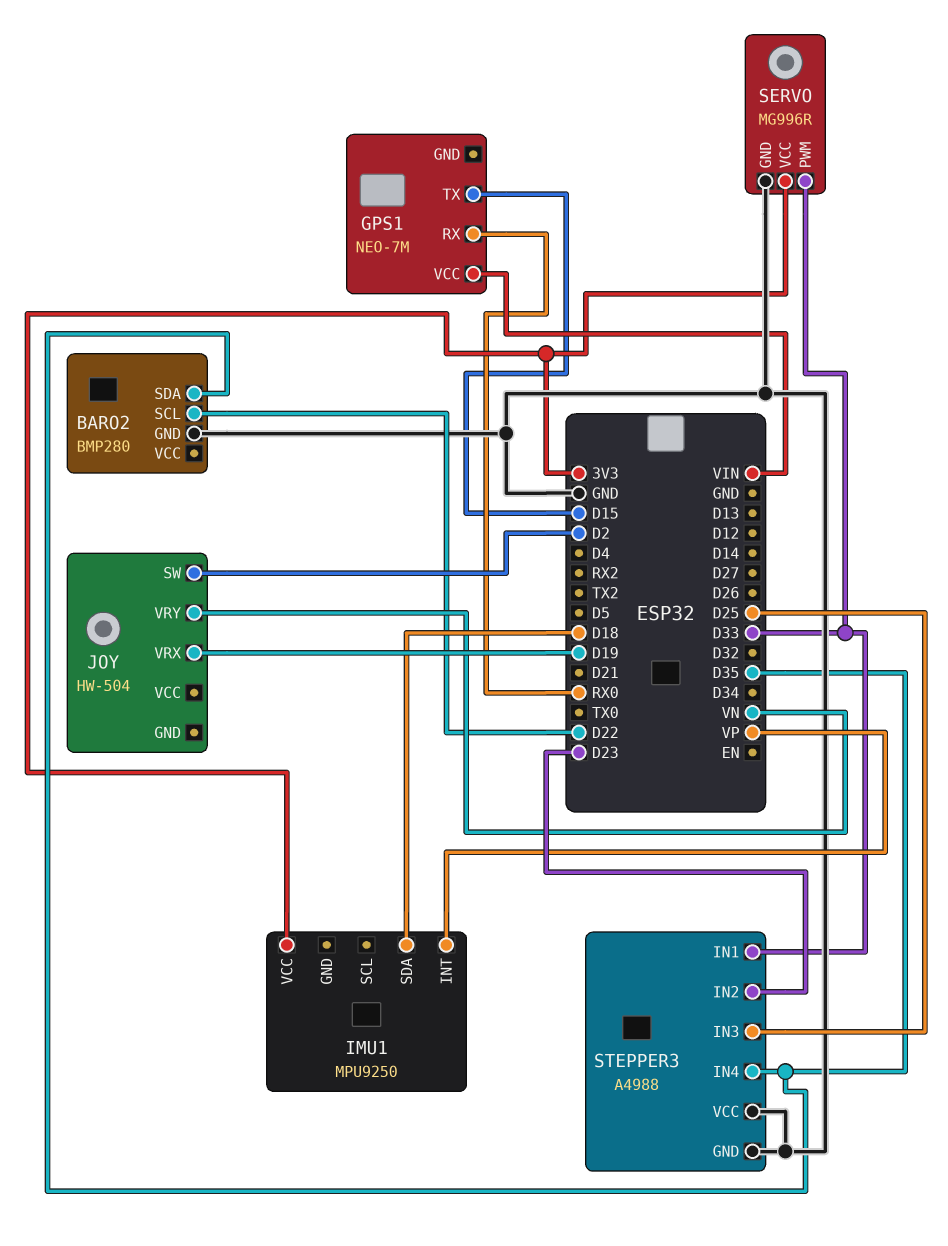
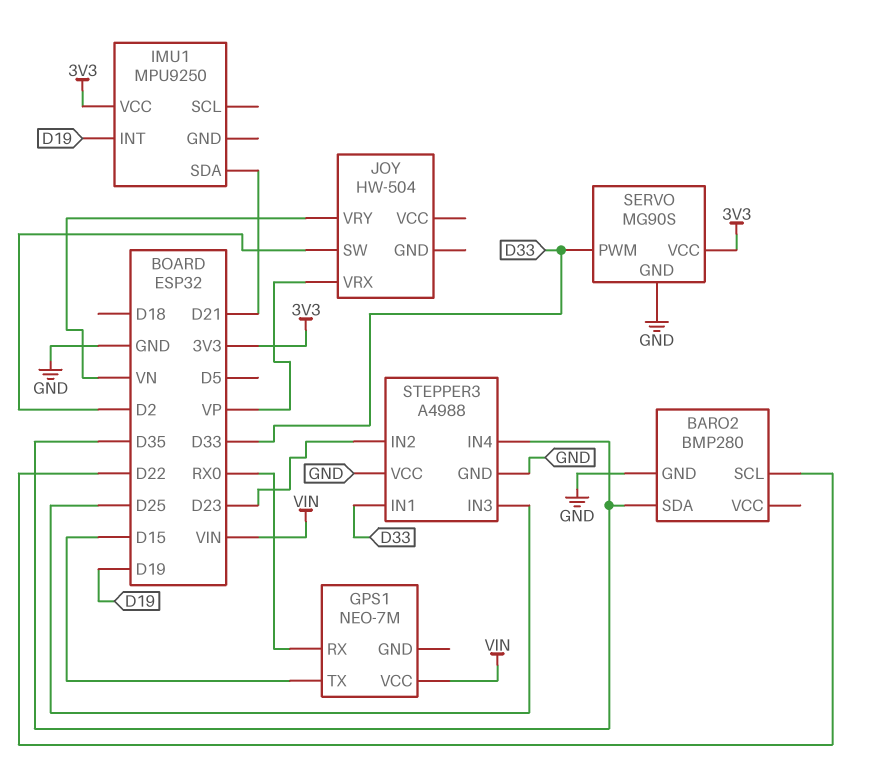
IMU1 pin INT: VP -> D19
IMU1 pin SDA: D18 -> D21
JOY pin VRX: D19 -> VP
SERVO: MG996R -> MG90S

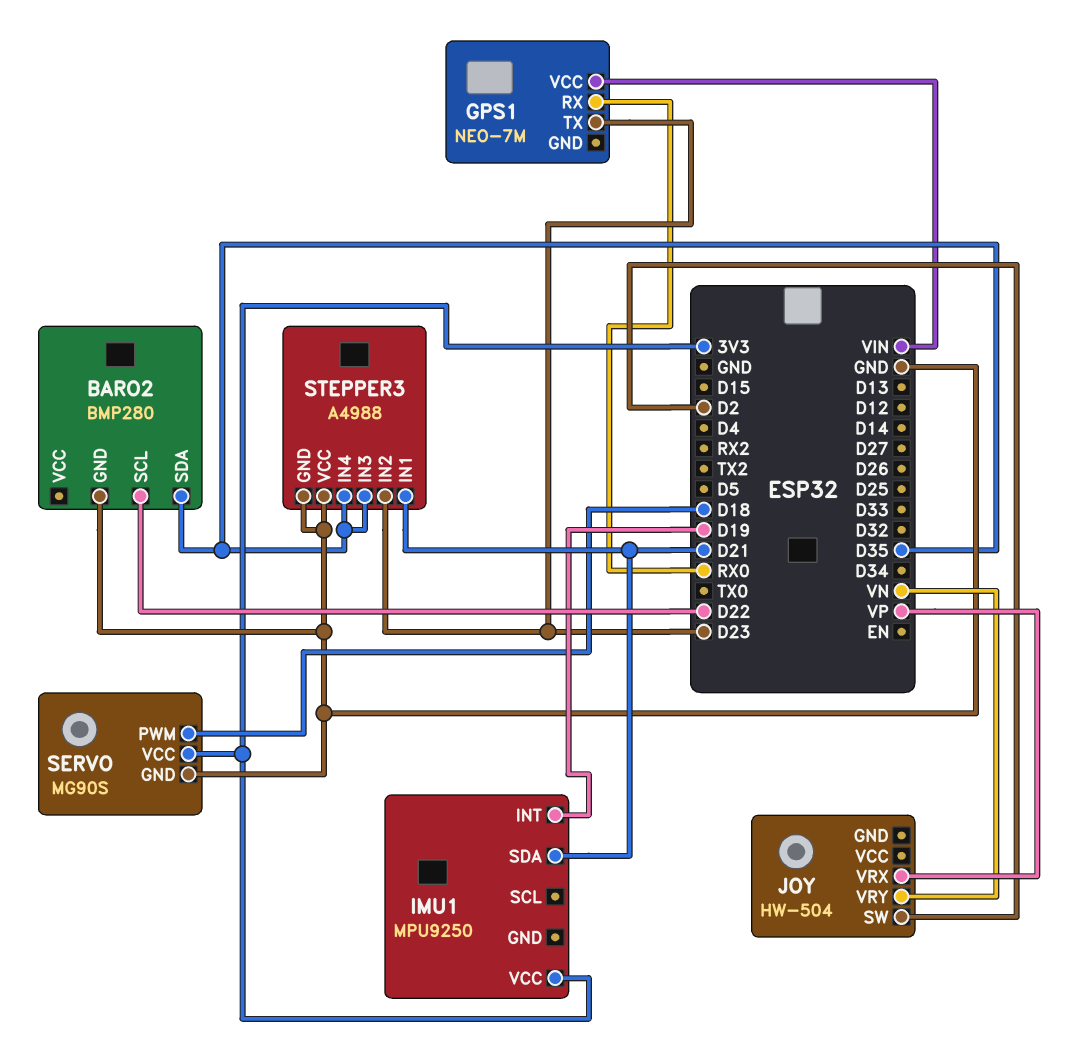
GPS1 pin TX: D15 -> D23
SERVO pin PWM: D33 -> D18
STEPPER3 pin IN1: D33 -> D21
STEPPER3 pin IN3: D25 -> D35

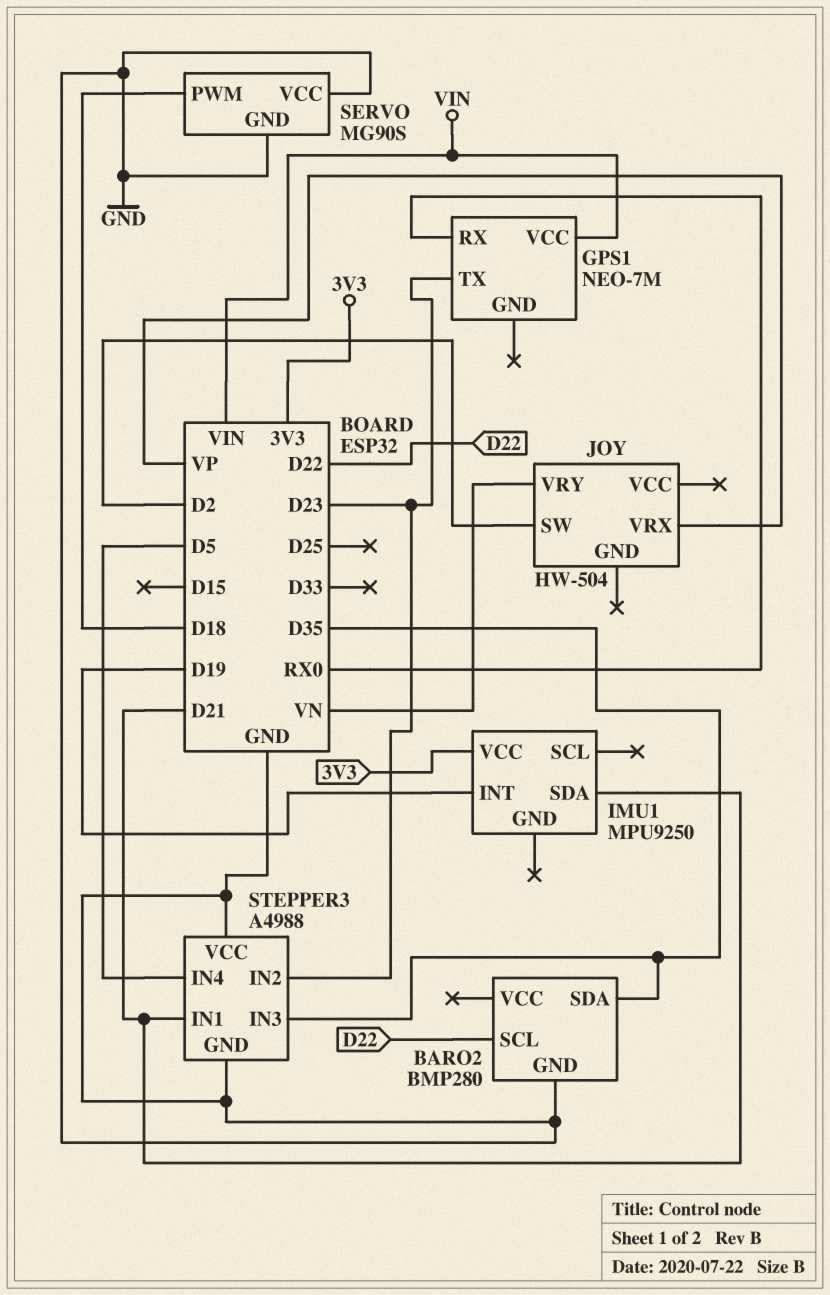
SERVO pin VCC: 3V3 -> GND
STEPPER3 pin IN4: D35 -> D5

